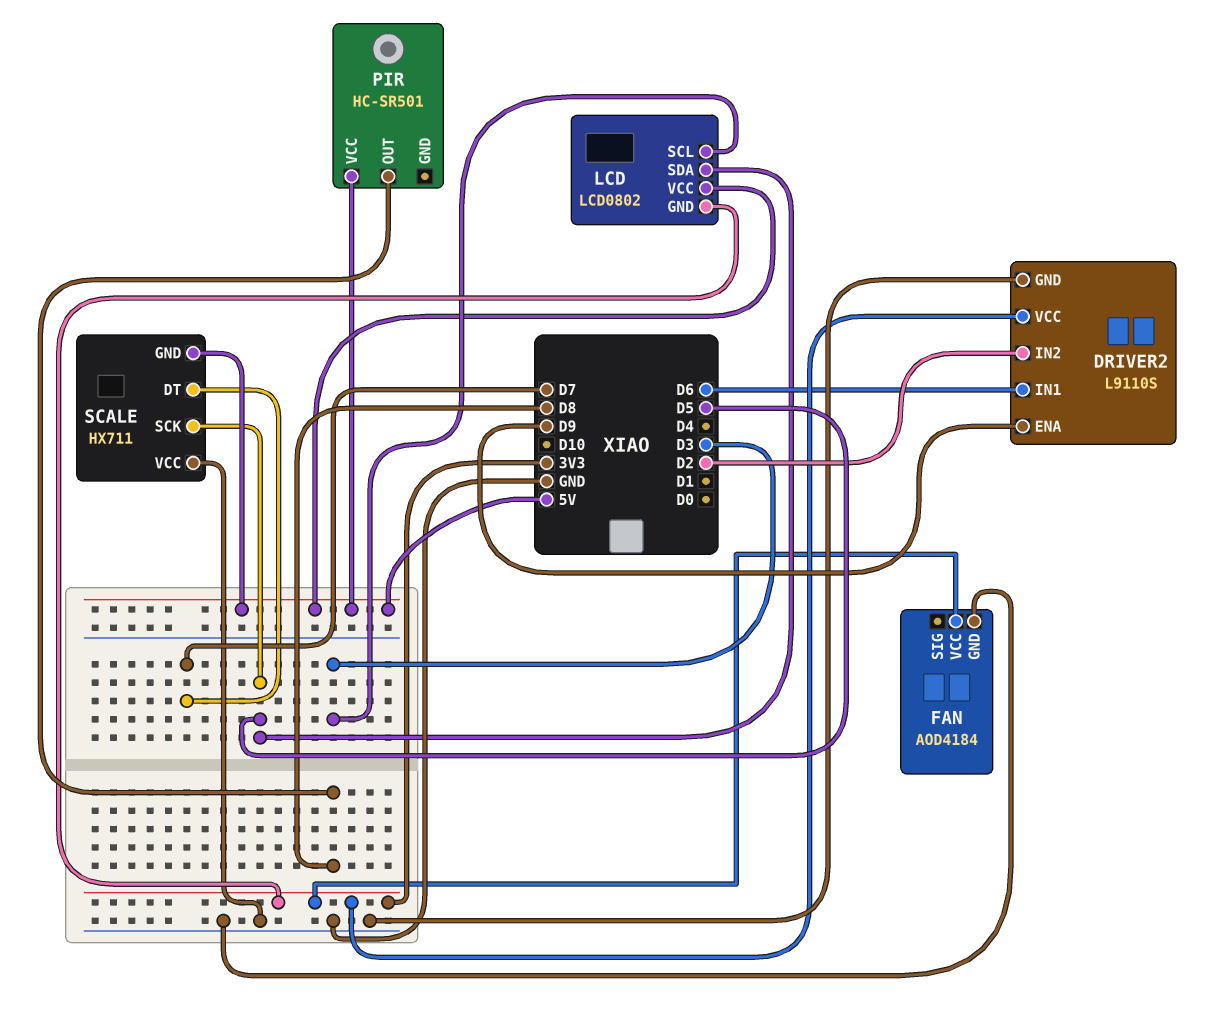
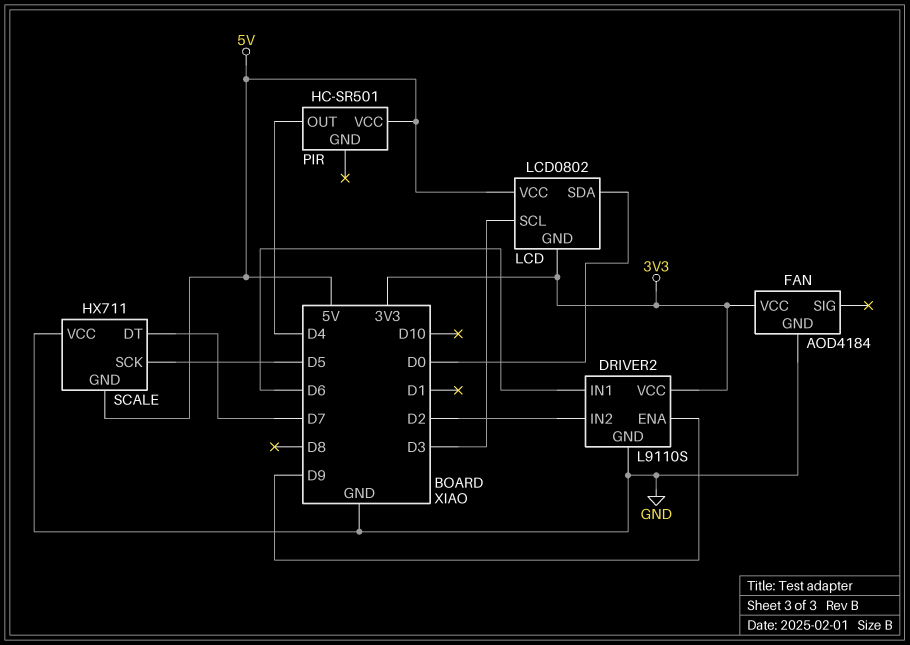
LCD pin SDA: D5 -> D0
PIR pin OUT: D8 -> D4

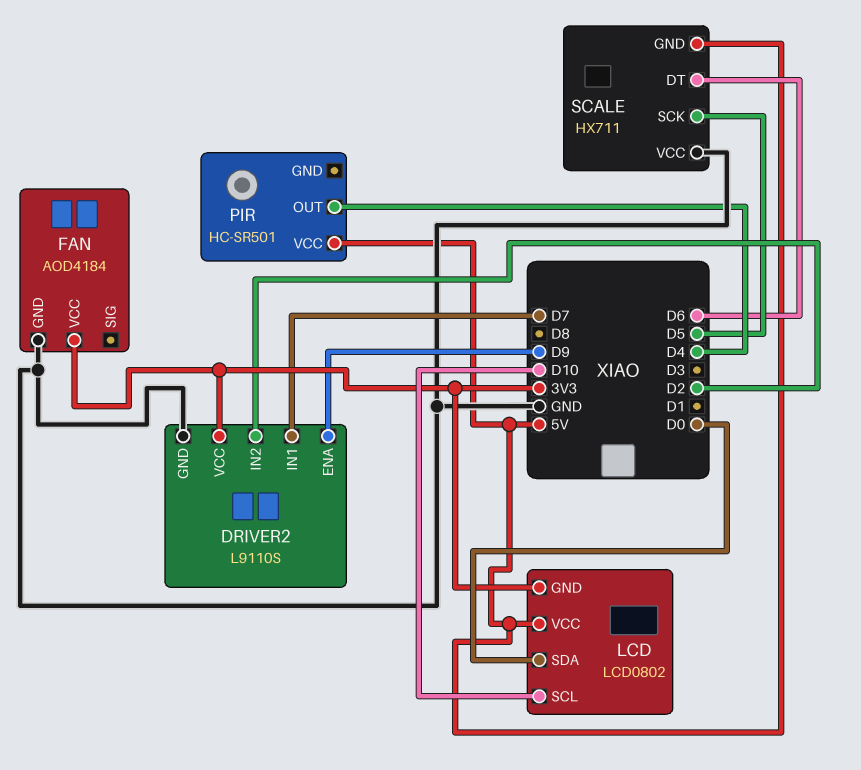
DRIVER2 pin IN1: D6 -> D7
LCD pin SCL: D3 -> D10
SCALE pin DT: D7 -> D6

